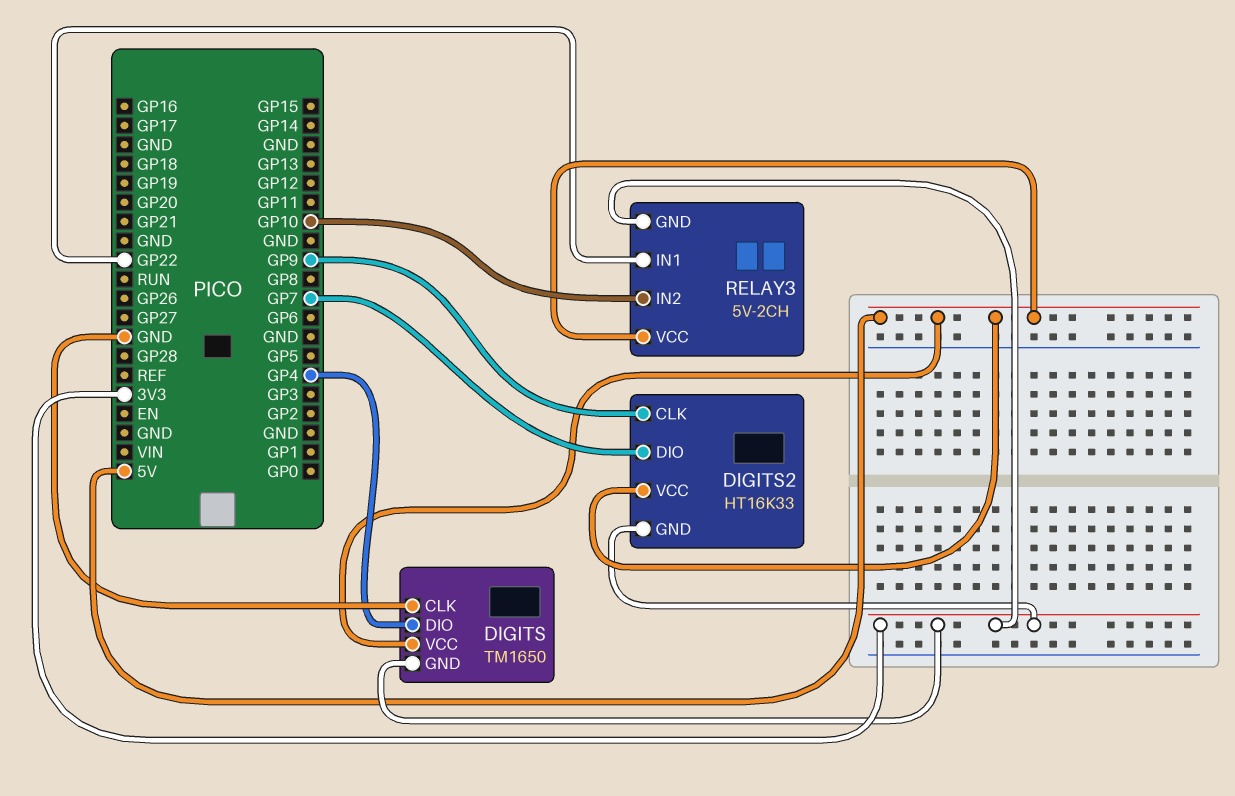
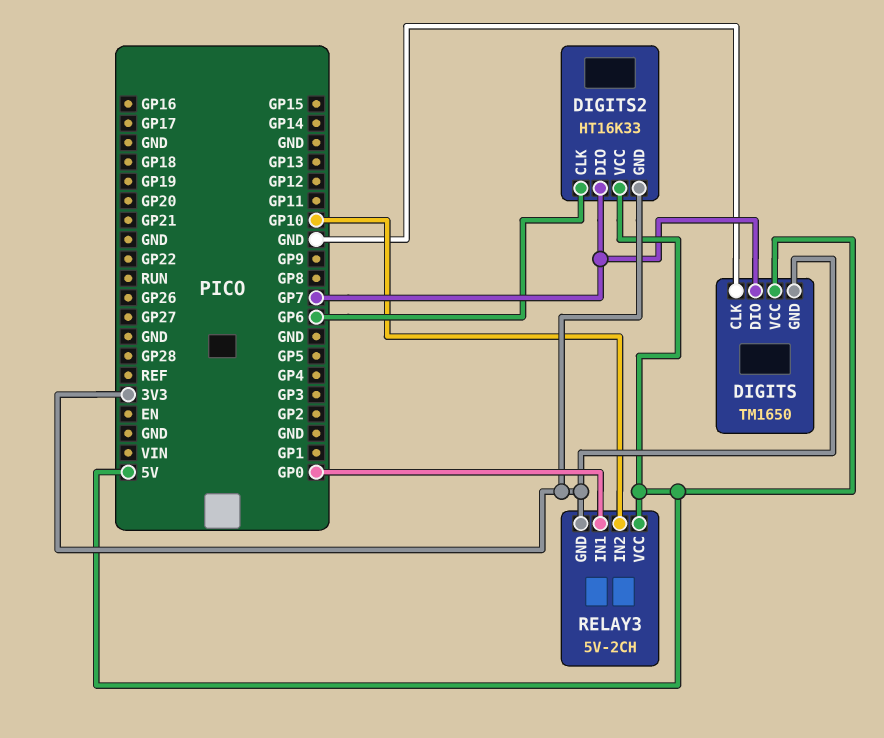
DIGITS pin DIO: GP4 -> GP7
DIGITS2 pin CLK: GP9 -> GP6
RELAY3 pin IN1: GP22 -> GP0

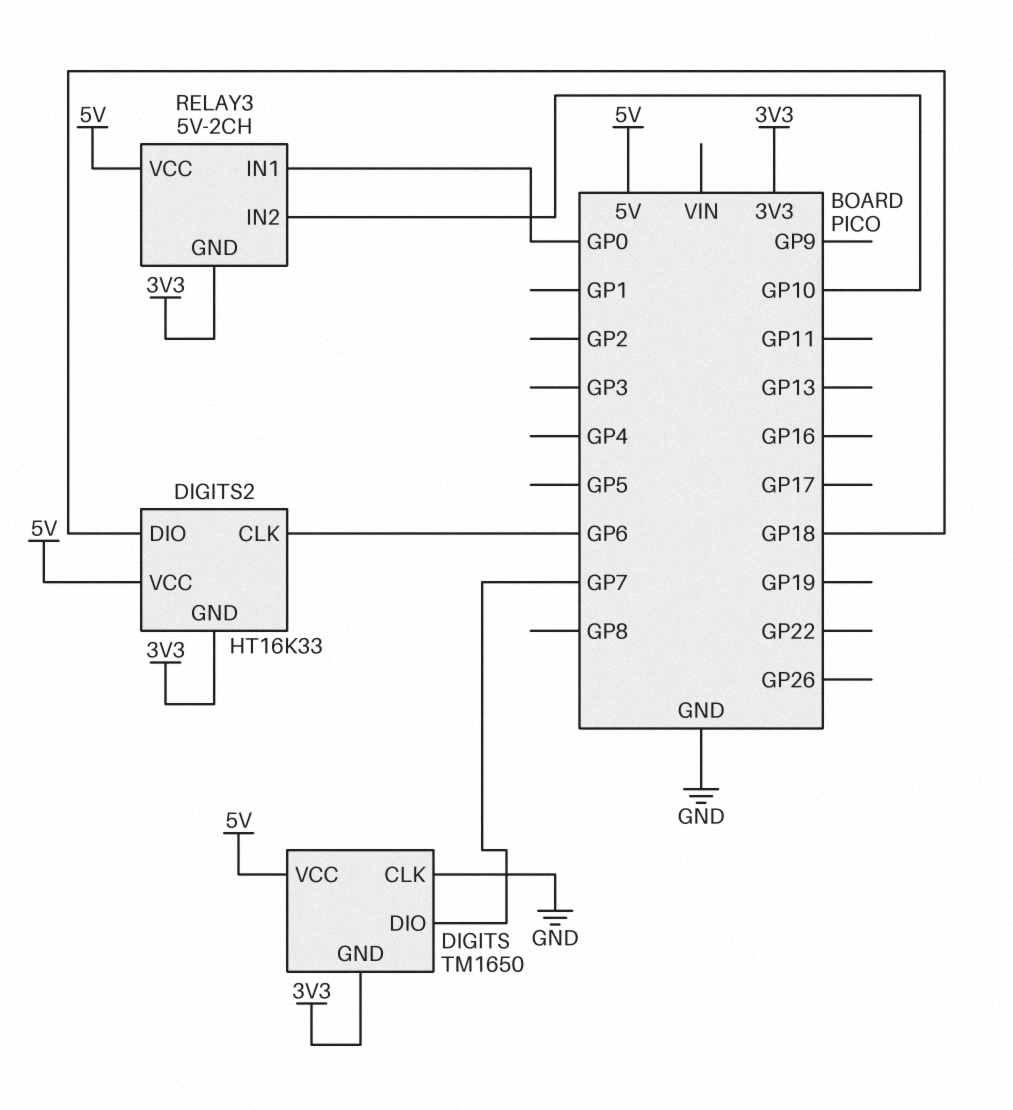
DIGITS2 pin DIO: GP7 -> GP18

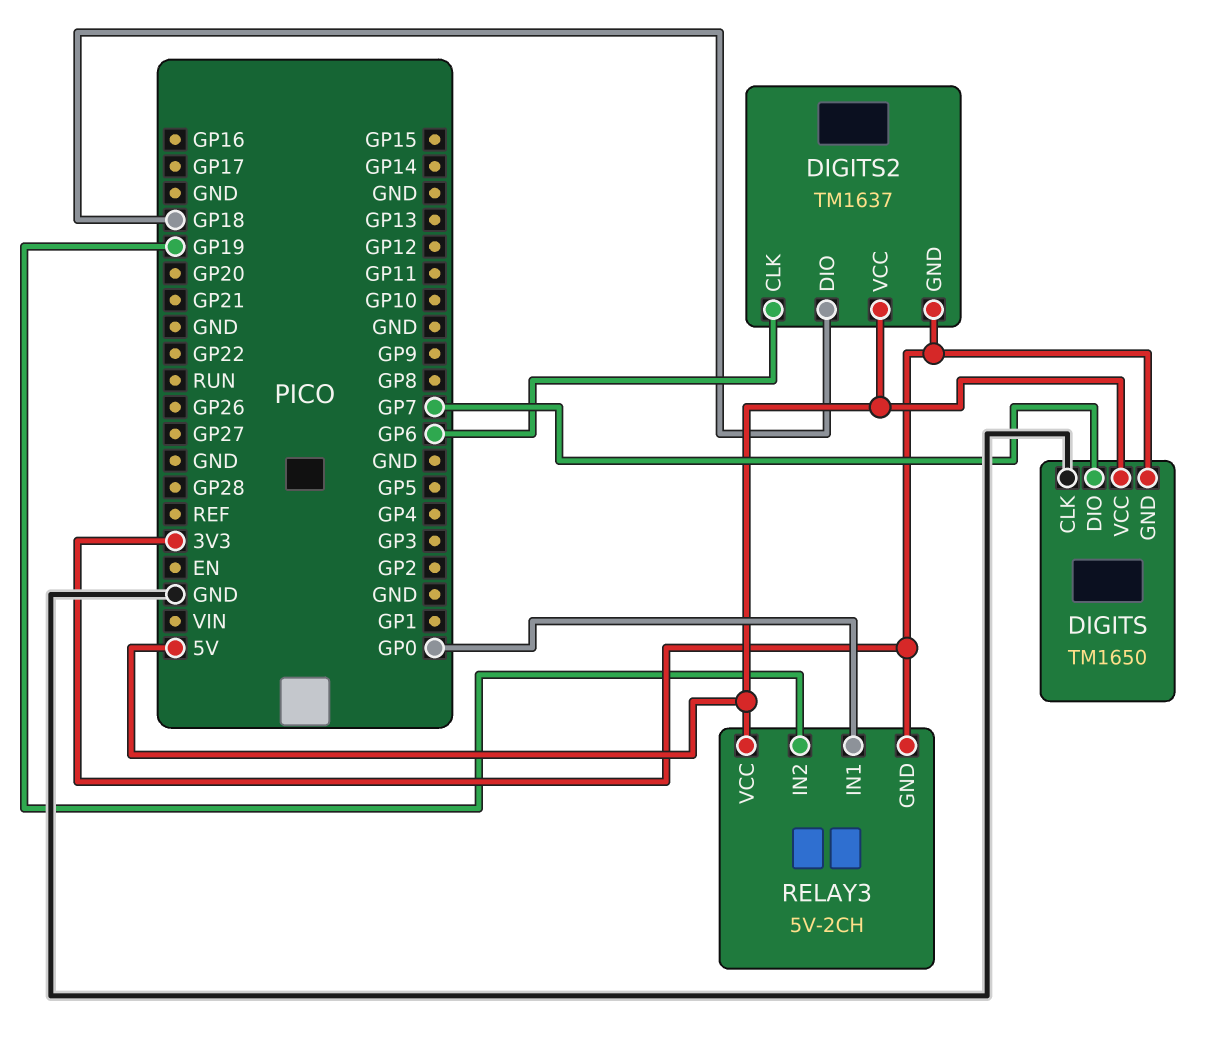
DIGITS2: HT16K33 -> TM1637
RELAY3 pin IN2: GP10 -> GP19

